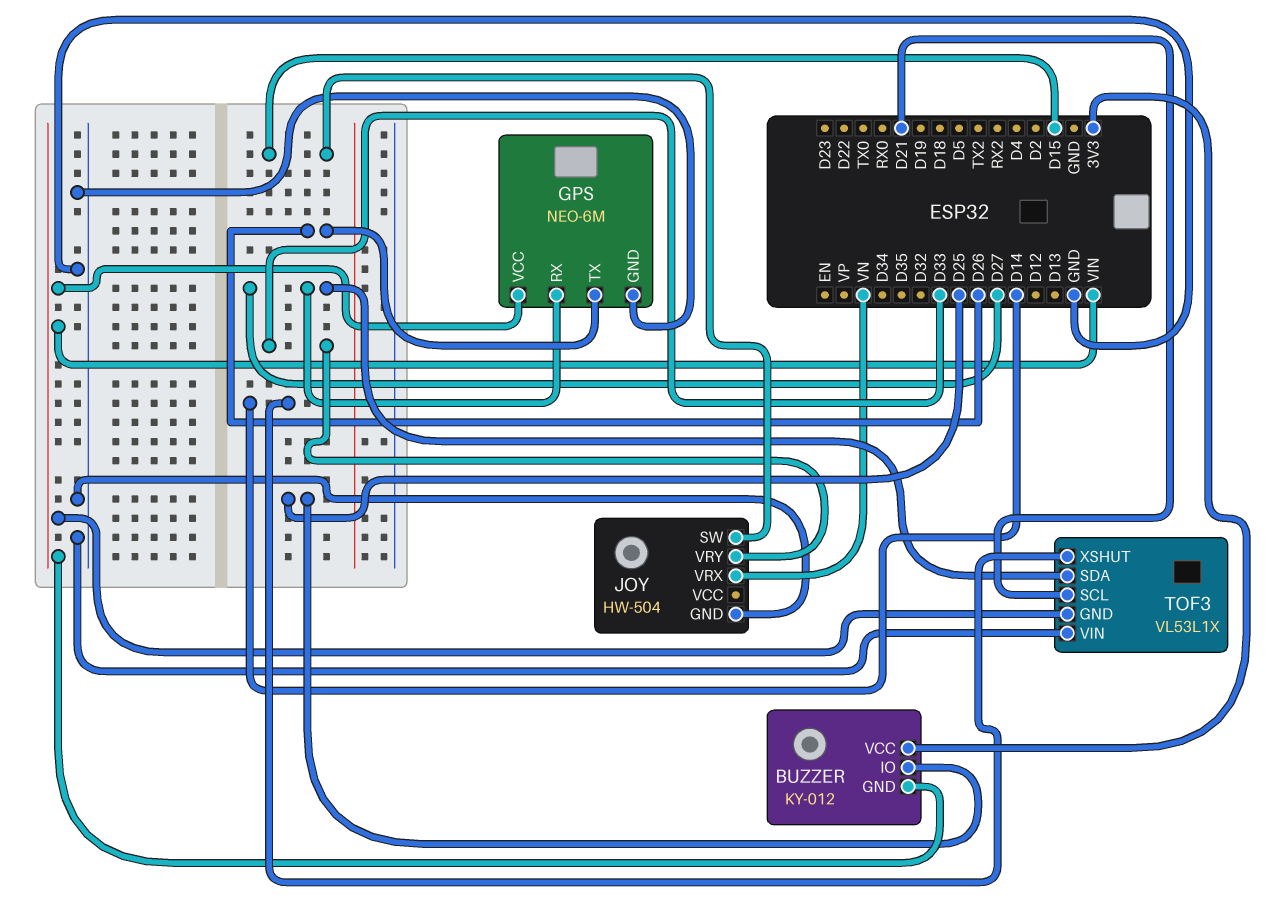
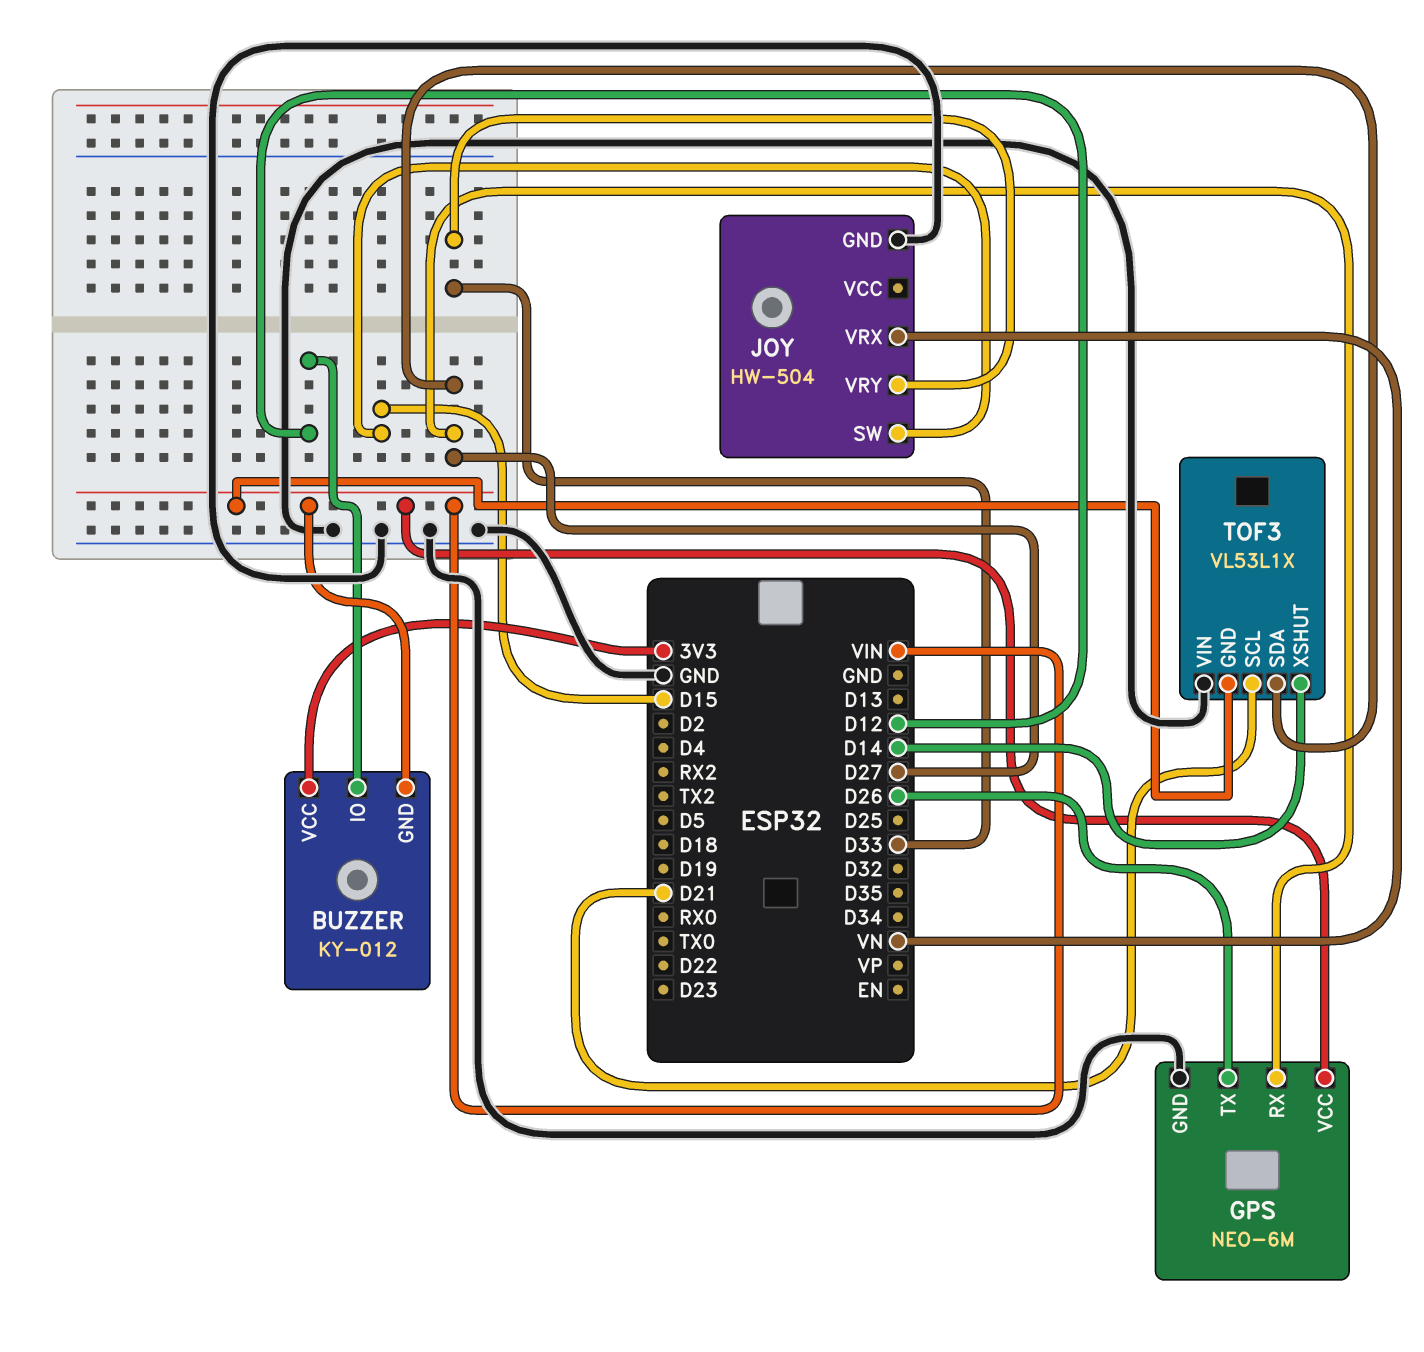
BUZZER pin IO: D25 -> D12

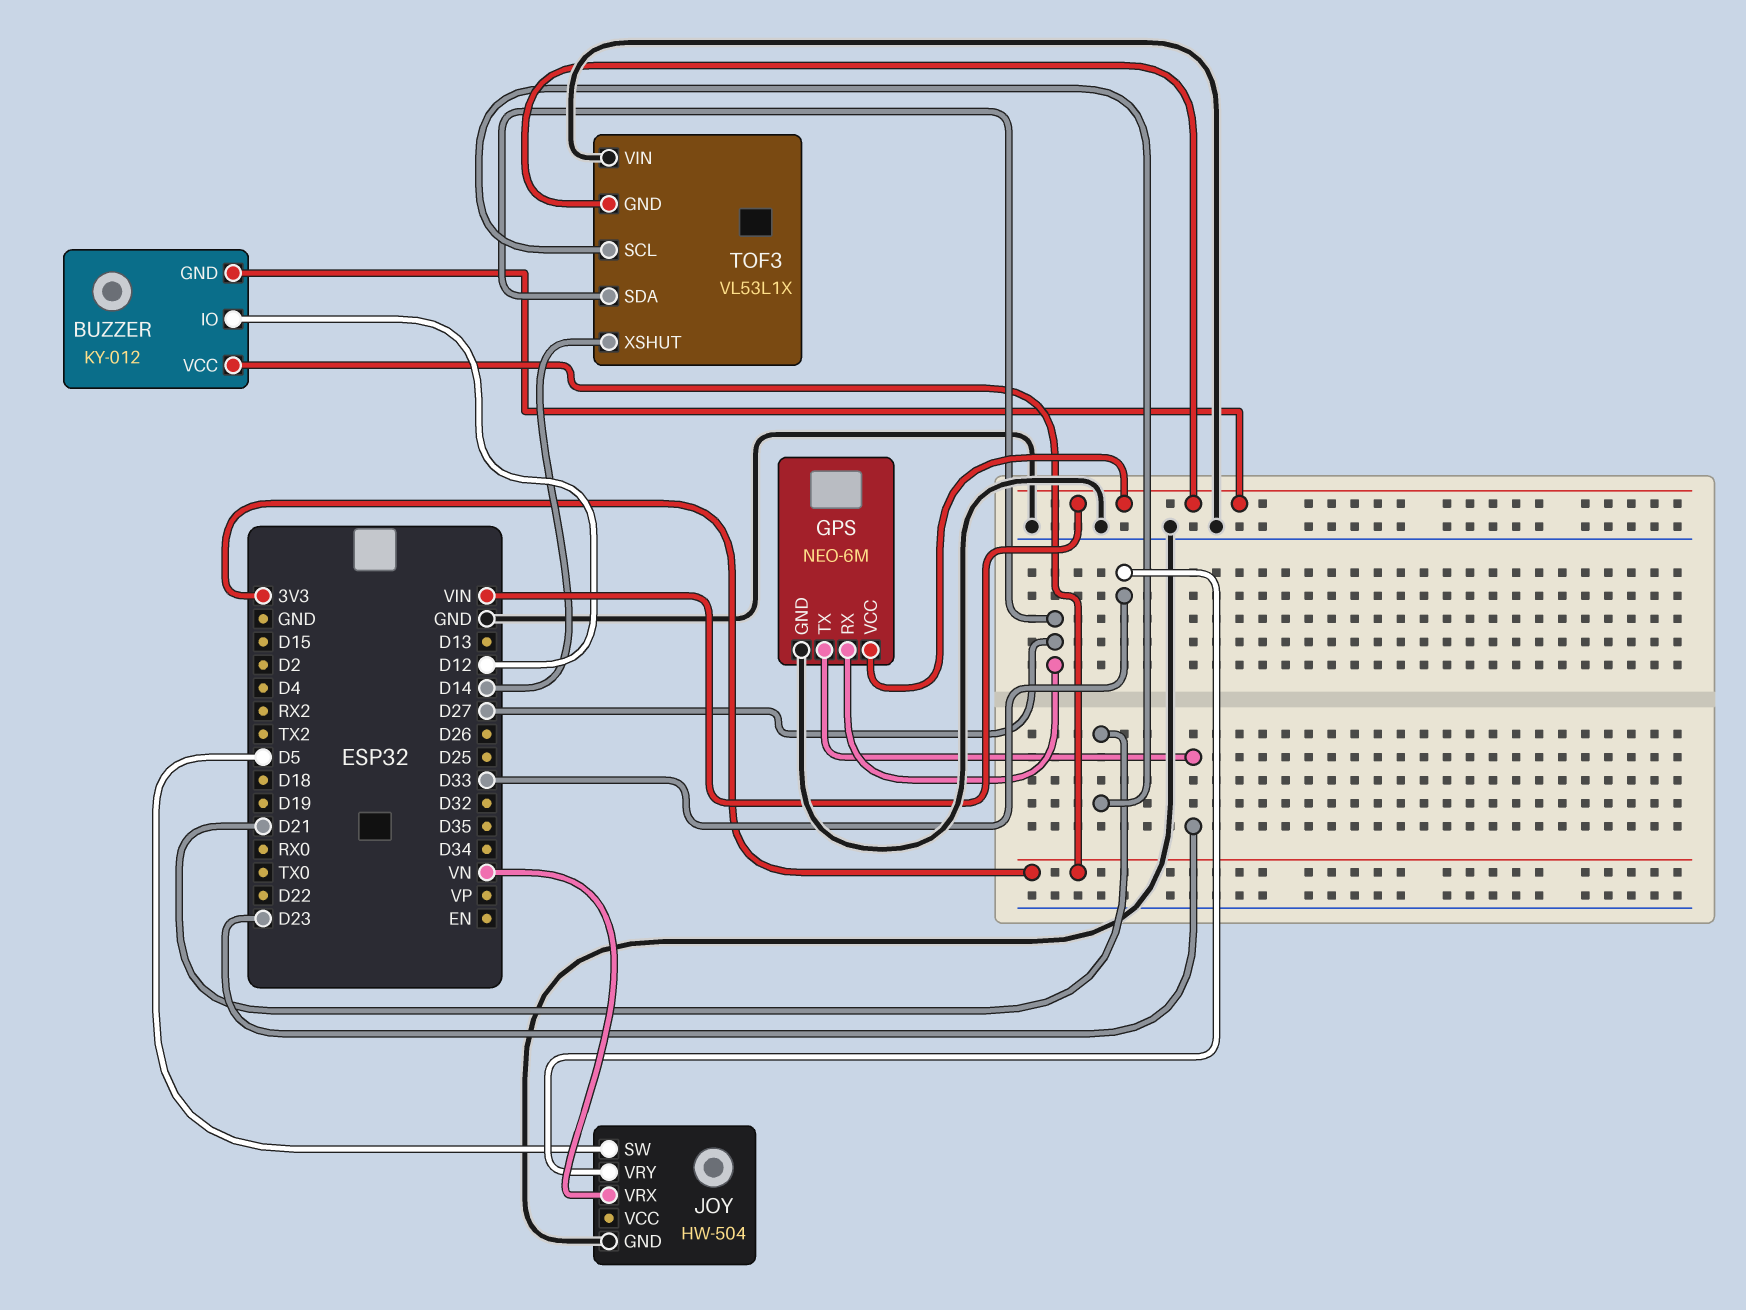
GPS pin TX: D26 -> D23
JOY pin SW: D15 -> D5

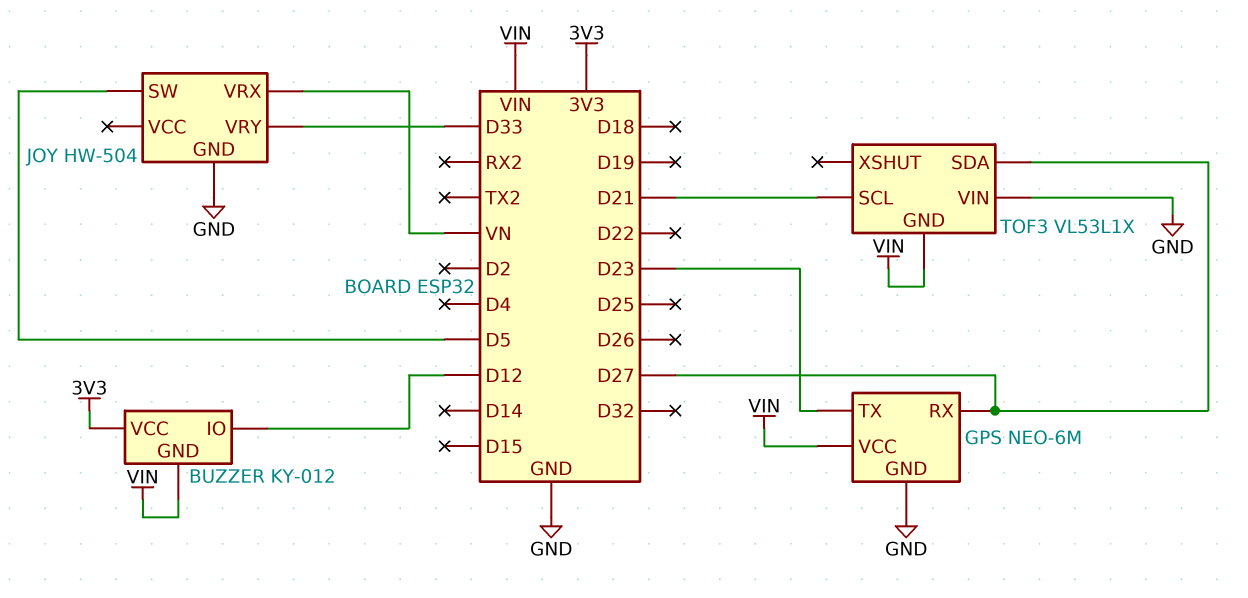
TOF3 pin XSHUT: D14 -> none

